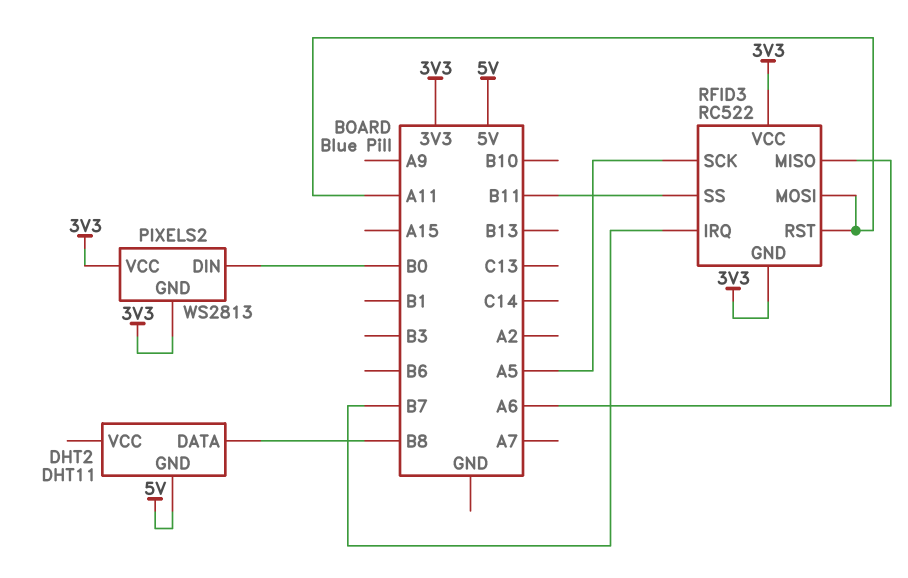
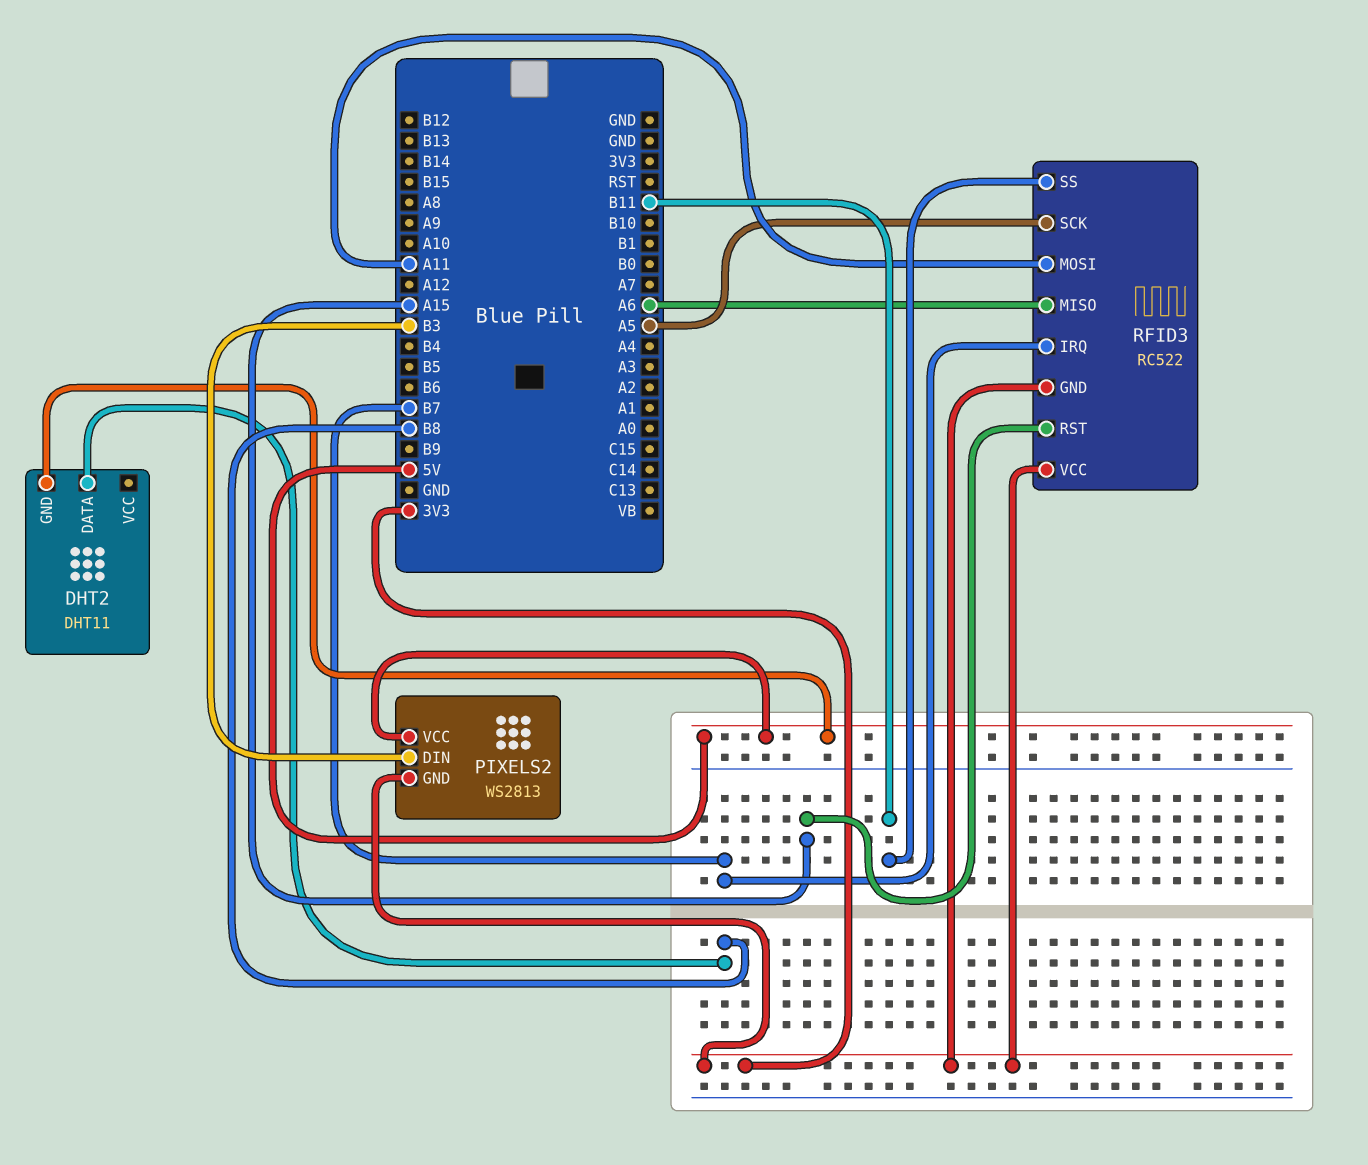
PIXELS2 pin DIN: B0 -> B3
PIXELS2 pin VCC: 3V3 -> 5V
RFID3 pin RST: A11 -> A15

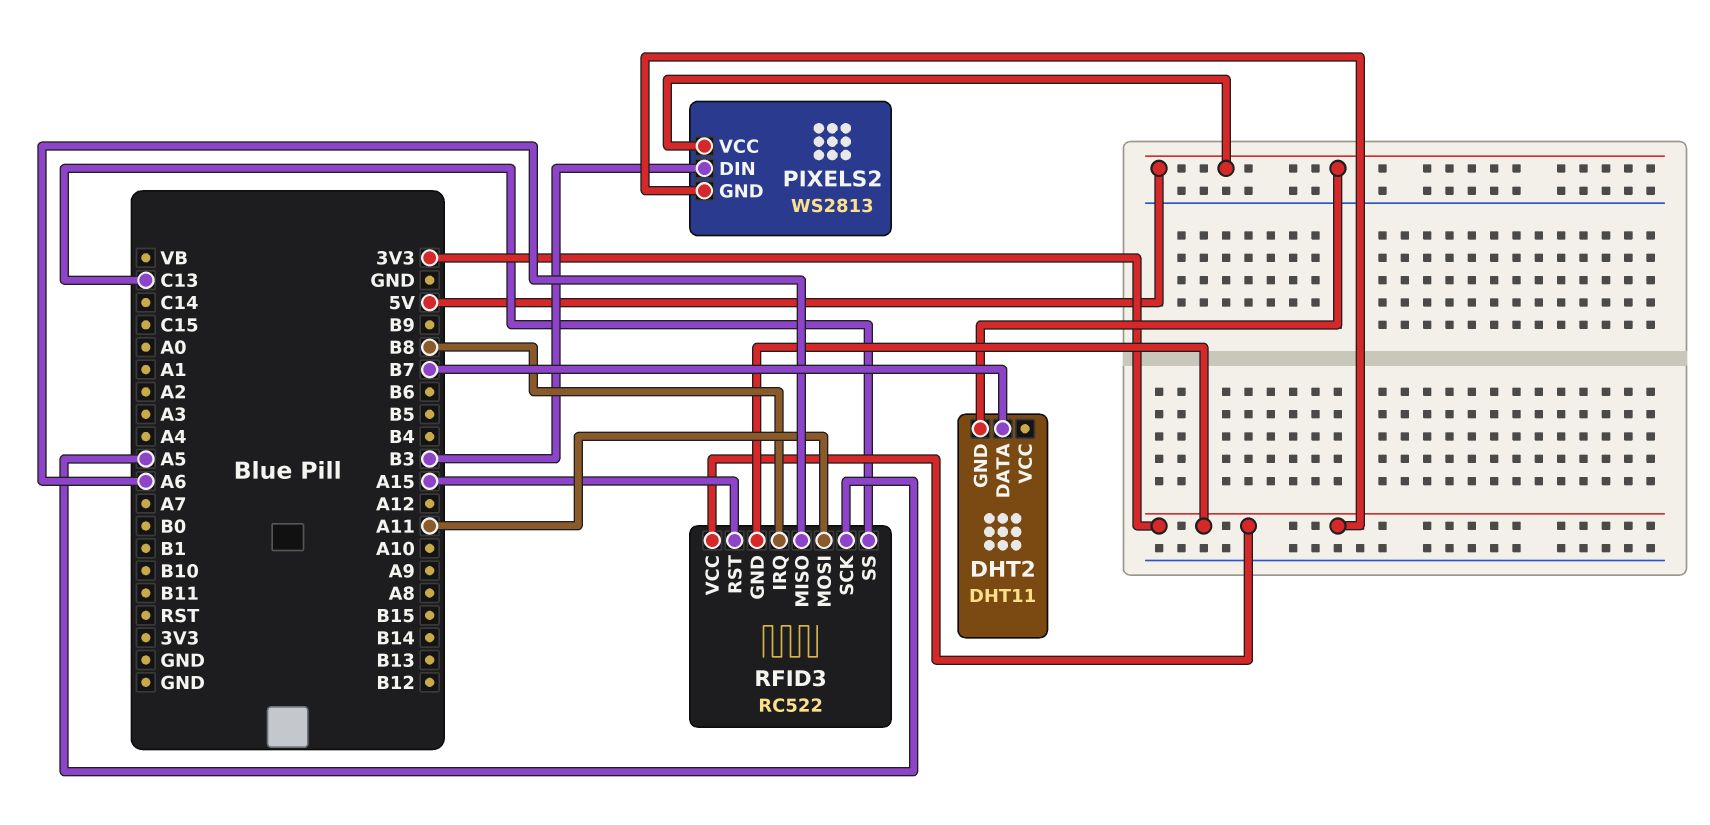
DHT2 pin DATA: B8 -> B7
RFID3 pin IRQ: B7 -> B8
RFID3 pin SS: B11 -> C13

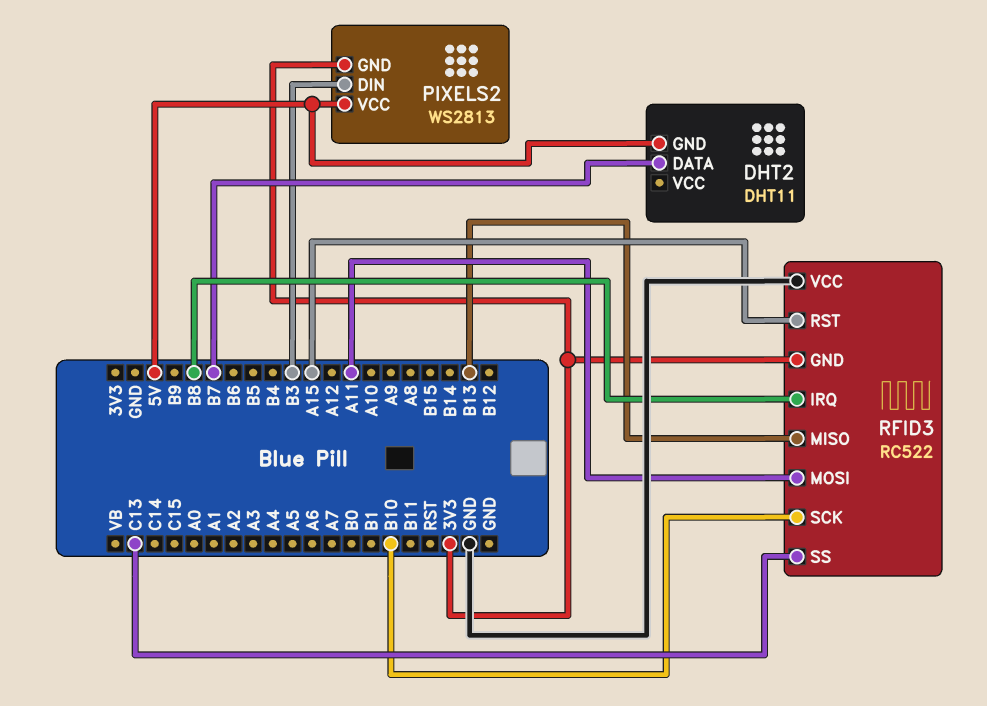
RFID3 pin MISO: A6 -> B13
RFID3 pin SCK: A5 -> B10
RFID3 pin VCC: 3V3 -> GND

